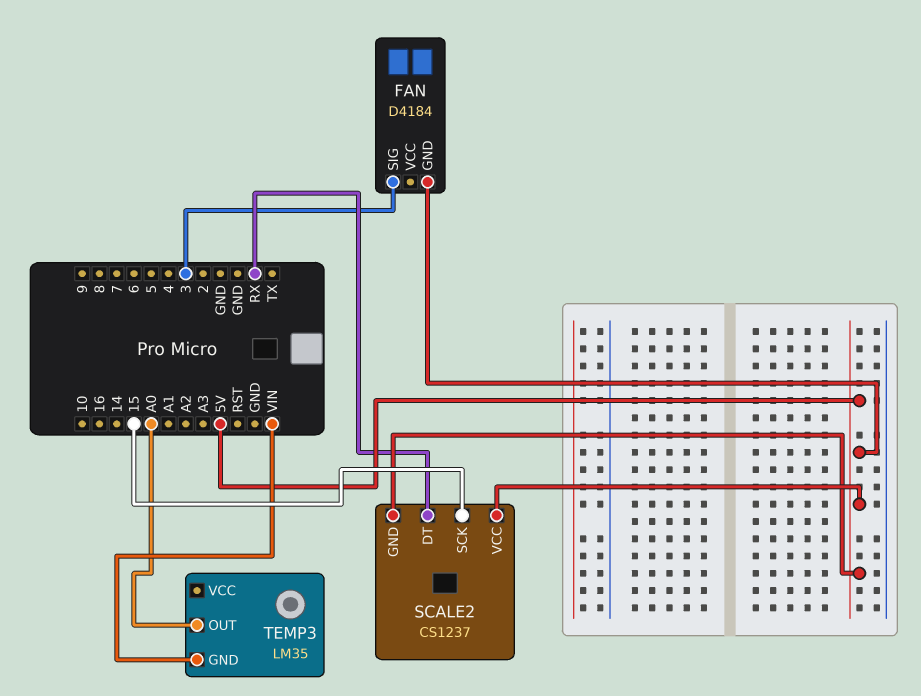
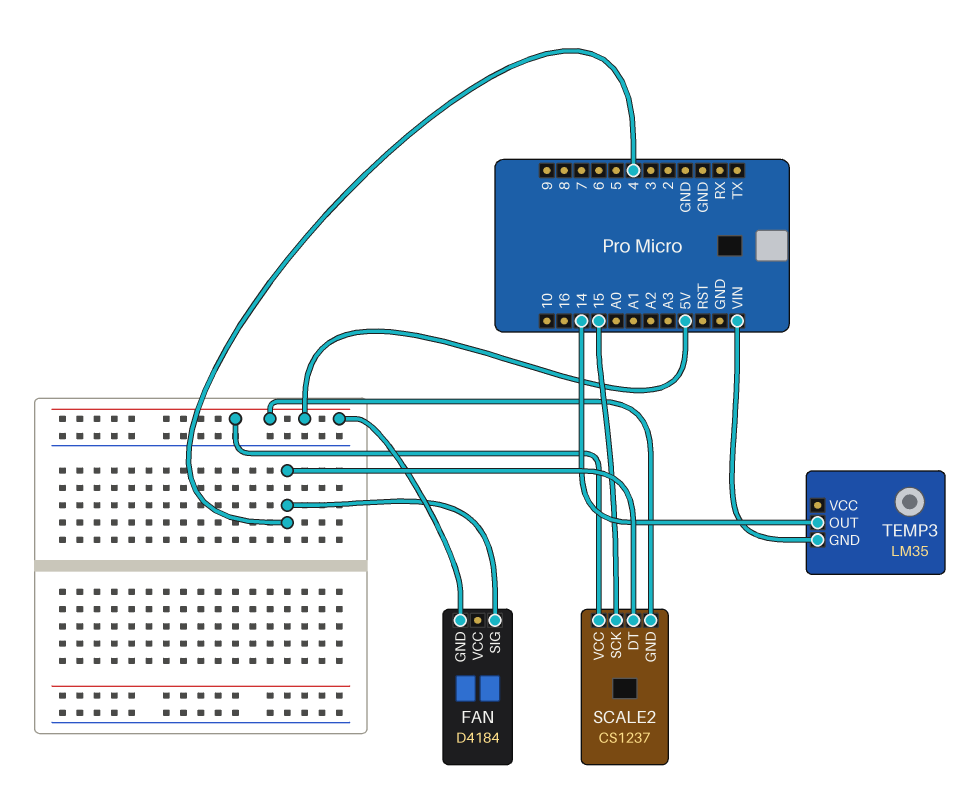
FAN pin SIG: 3 -> 4
SCALE2 pin DT: RX -> 4
TEMP3 pin OUT: A0 -> 14

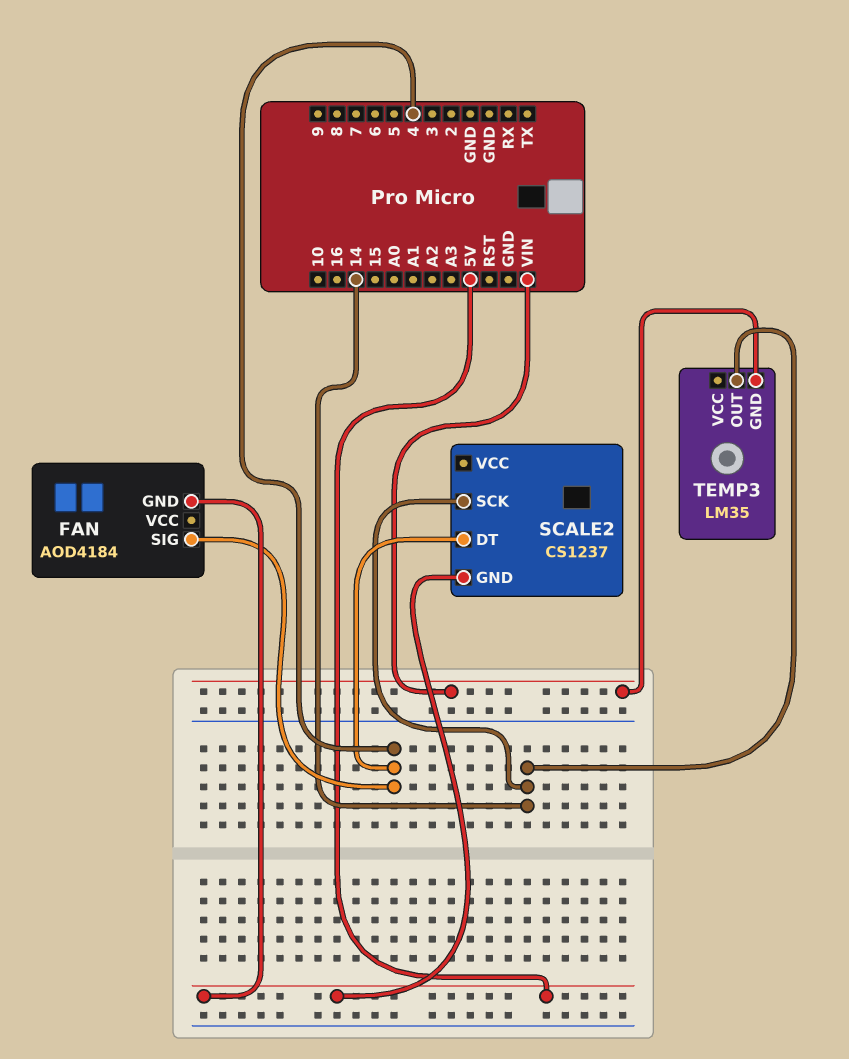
FAN: D4184 -> AOD4184
SCALE2 pin SCK: 15 -> 14
SCALE2 pin VCC: 5V -> none

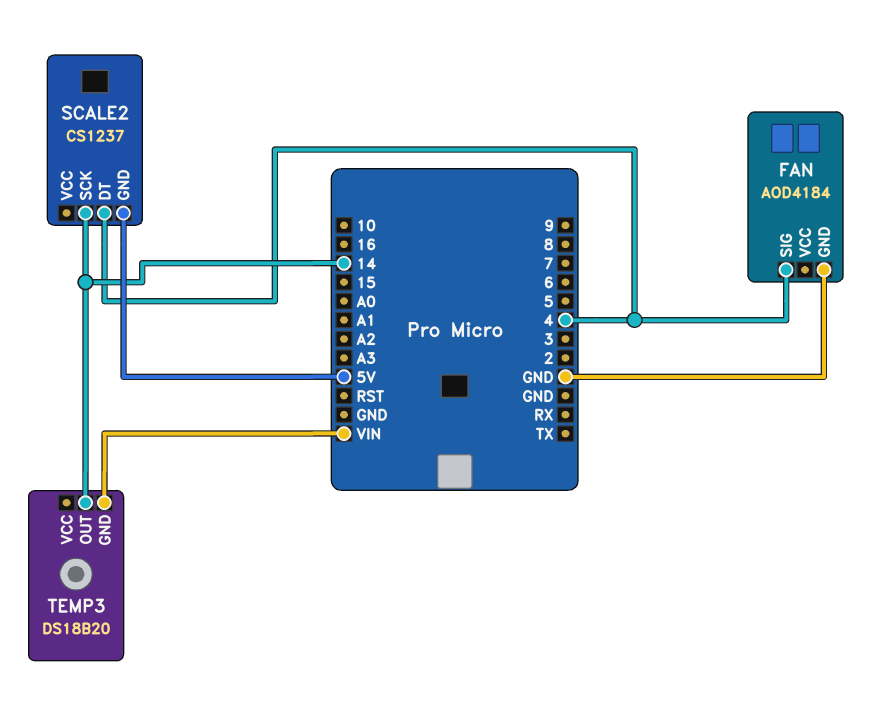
FAN pin GND: 5V -> GND
TEMP3: LM35 -> DS18B20

